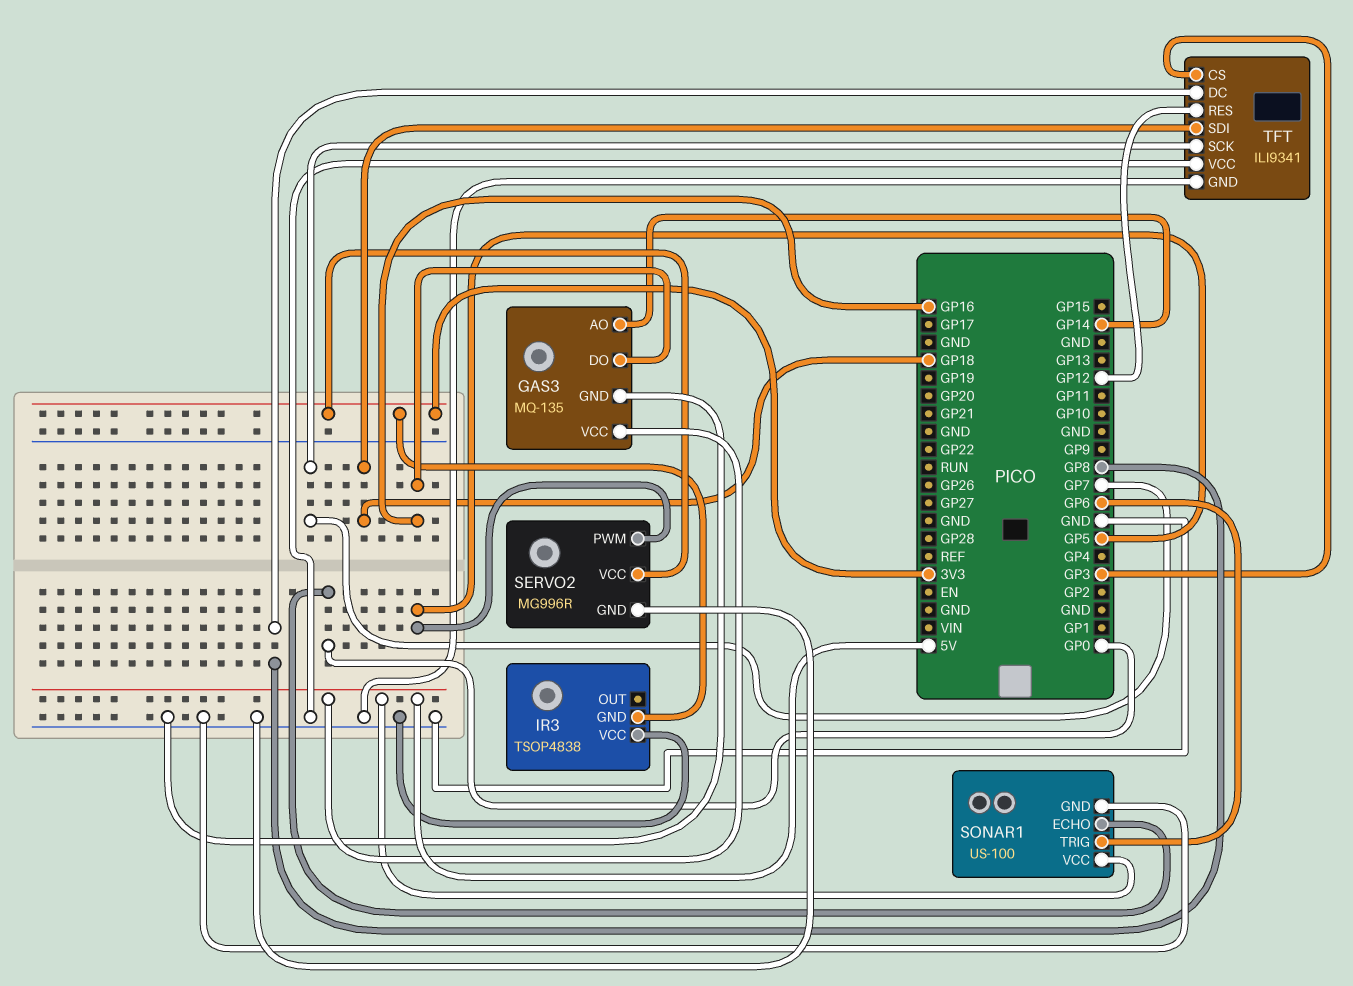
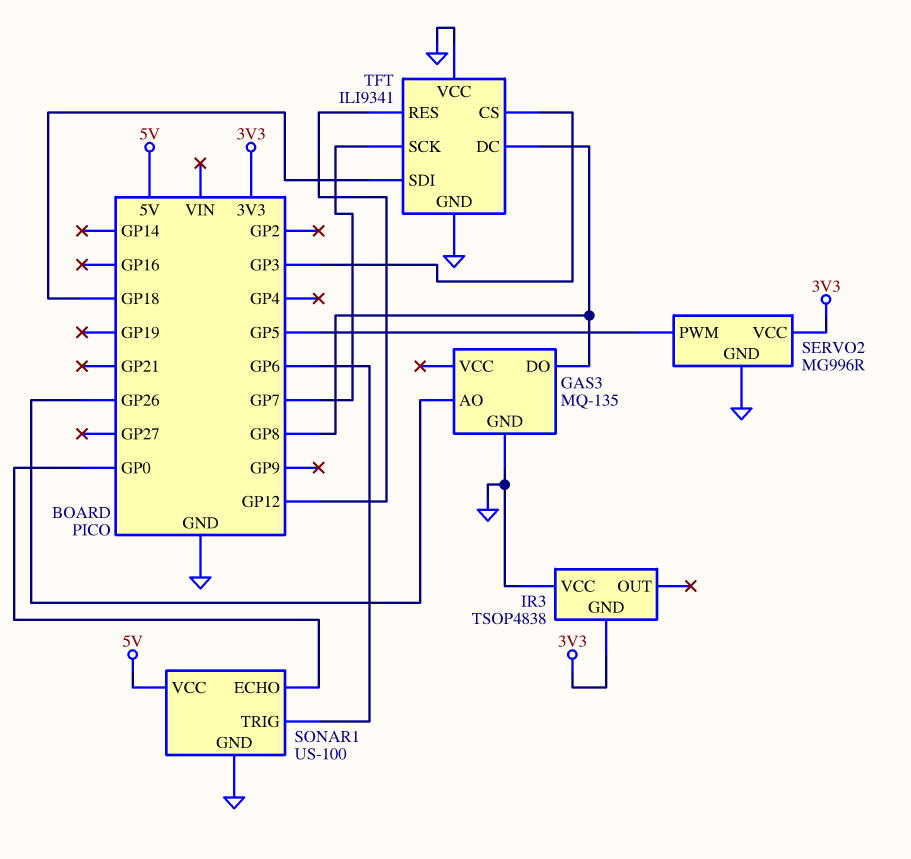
GAS3 pin AO: GP14 -> GP26
GAS3 pin DO: GP16 -> GP8
GAS3 pin VCC: 5V -> none

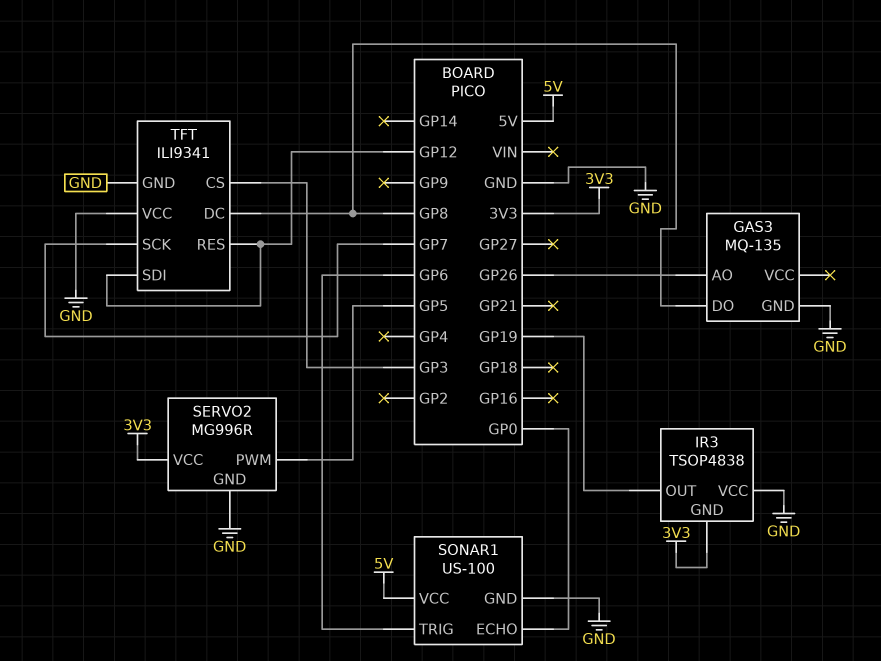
IR3 pin OUT: none -> GP19
TFT pin SDI: GP18 -> GP12

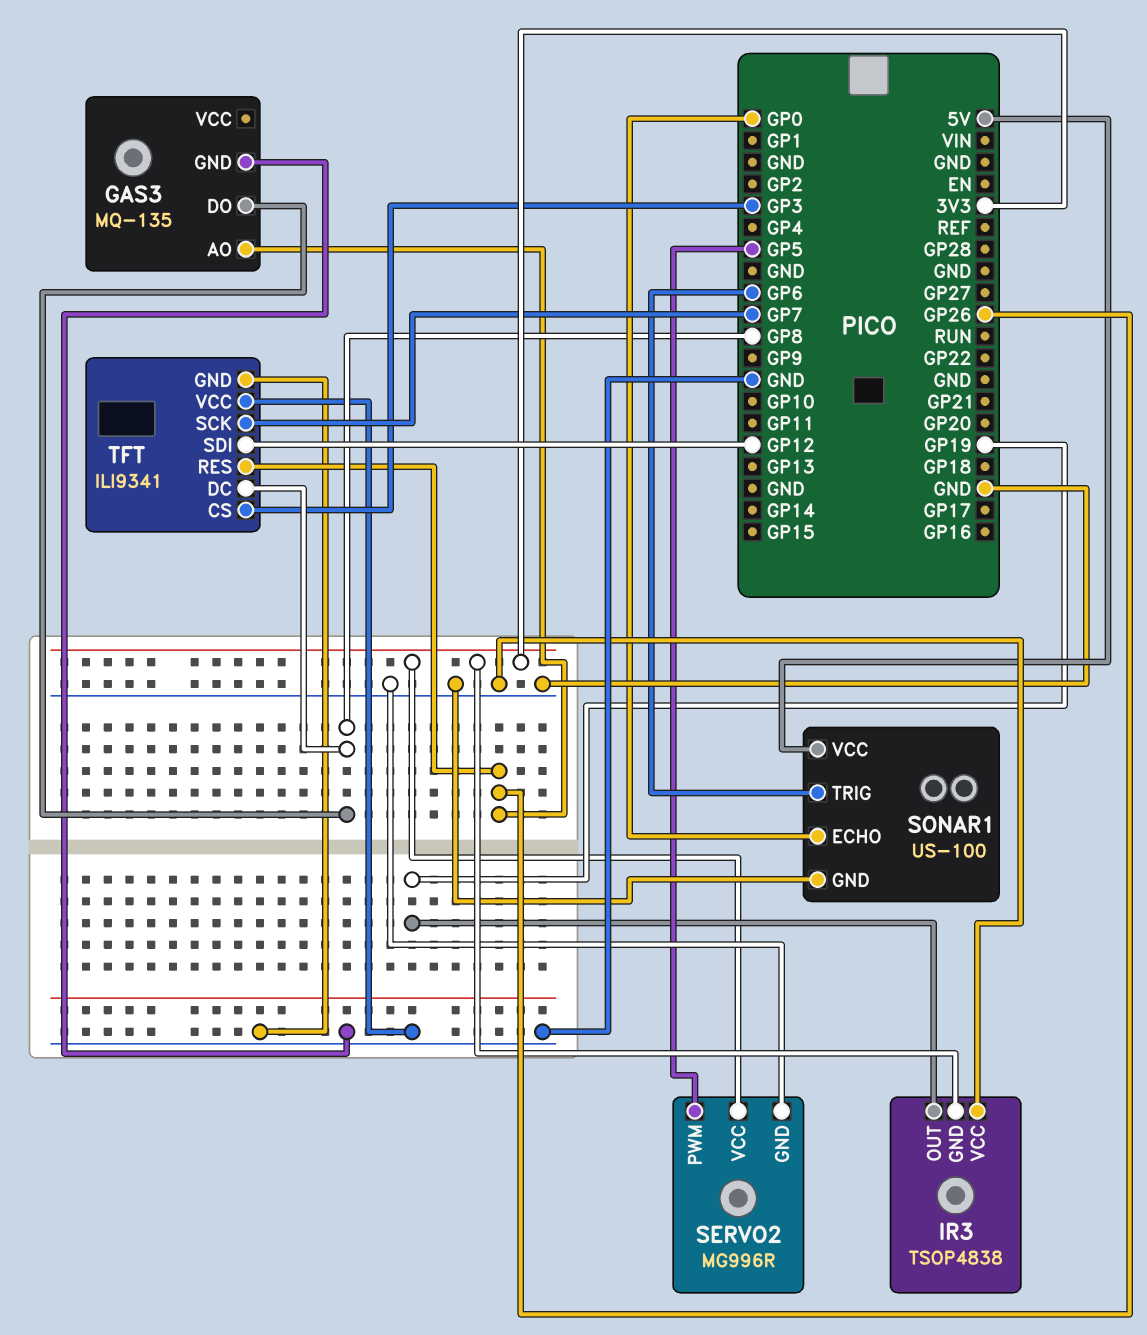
TFT pin RES: GP12 -> GP26

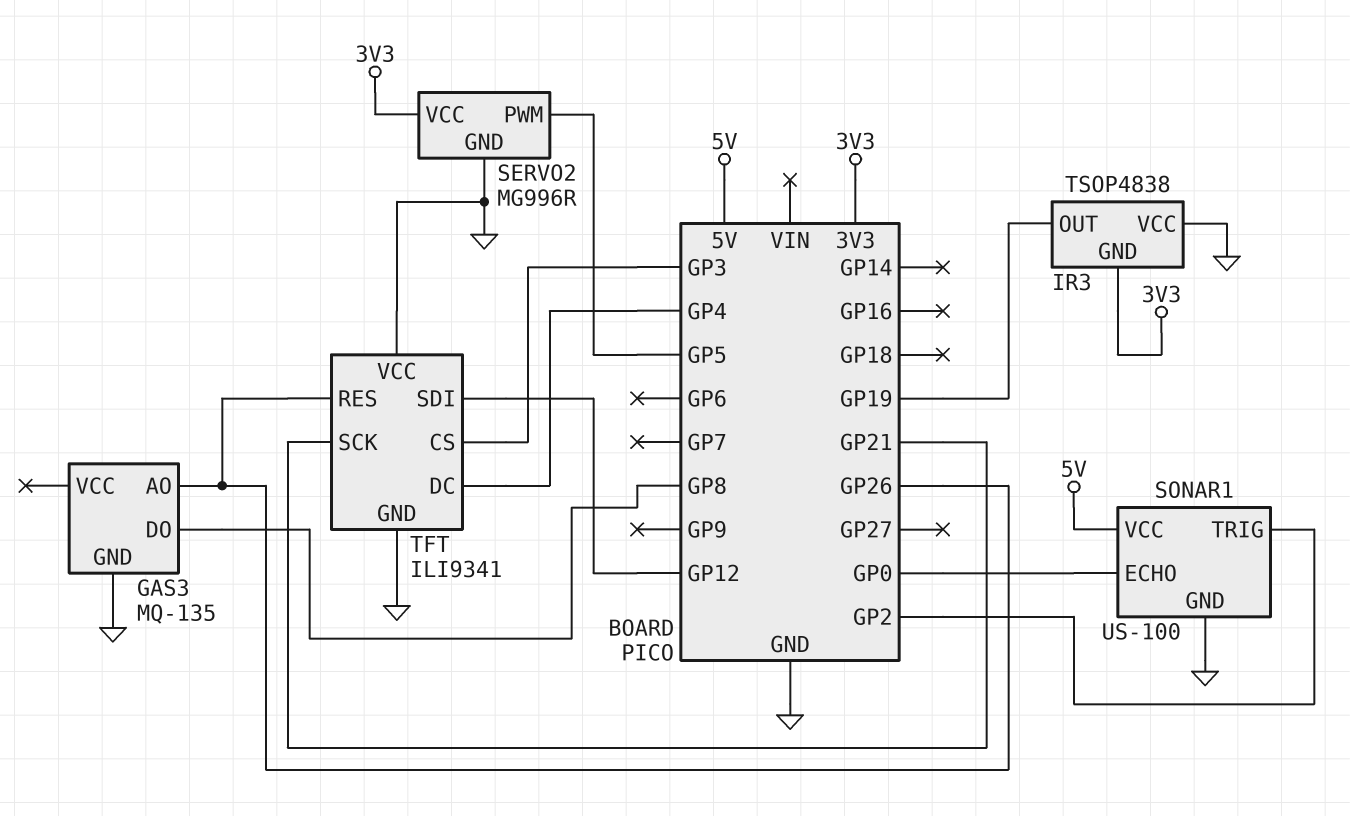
SONAR1 pin TRIG: GP6 -> GP2
TFT pin DC: GP8 -> GP4
TFT pin SCK: GP7 -> GP21

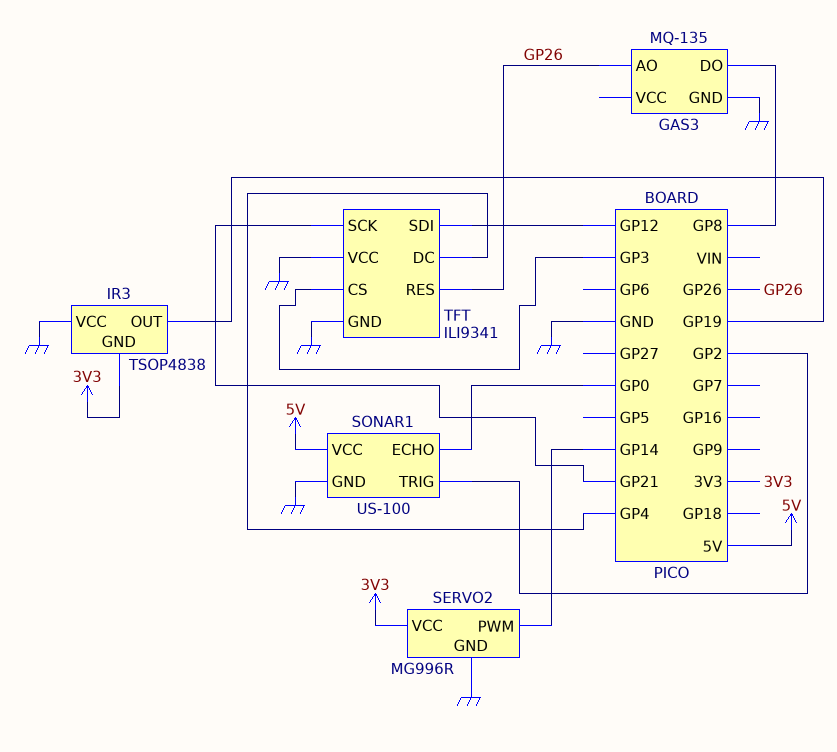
SERVO2 pin PWM: GP5 -> GP14

